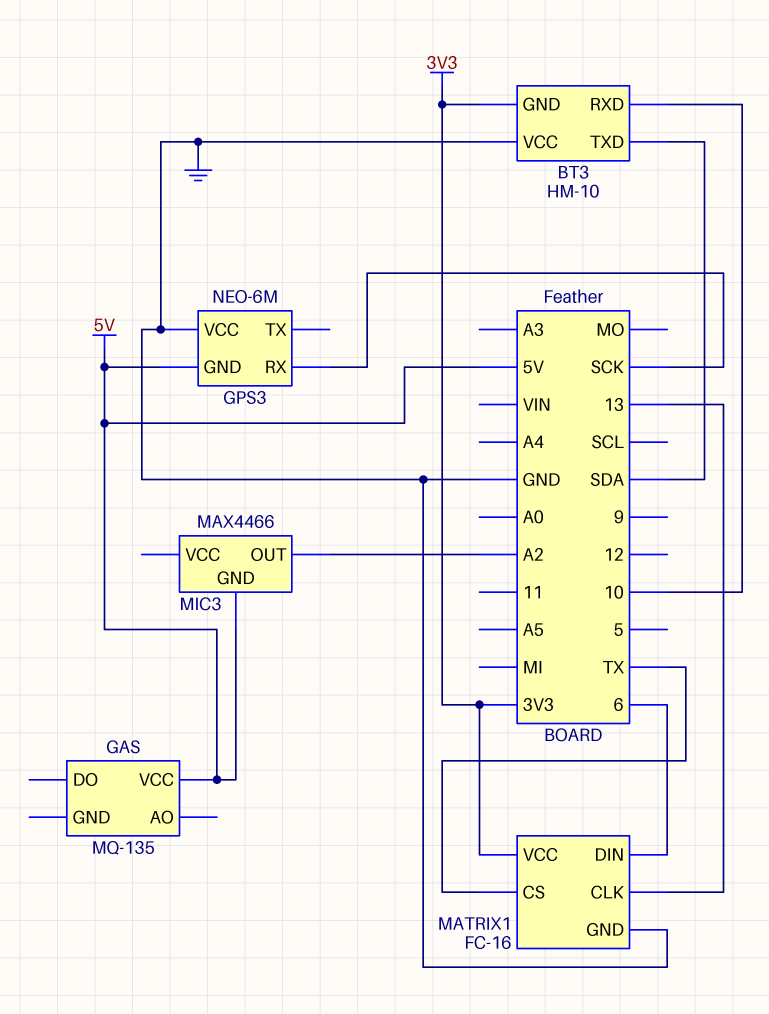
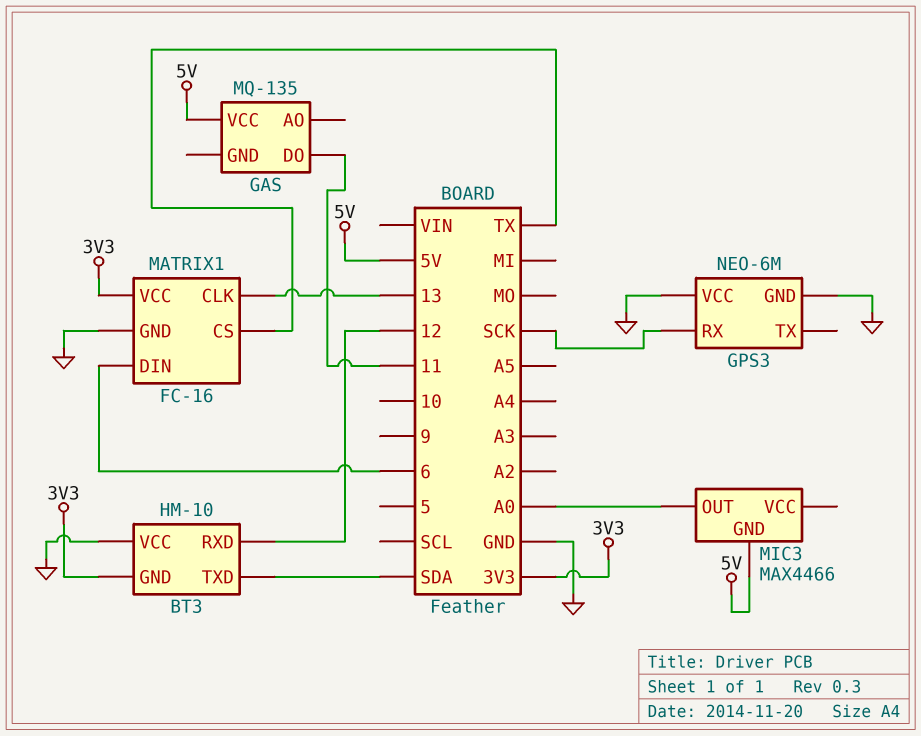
BT3 pin RXD: 10 -> 12
GAS pin DO: none -> 11
GPS3 pin GND: 5V -> GND
MIC3 pin OUT: A2 -> A0

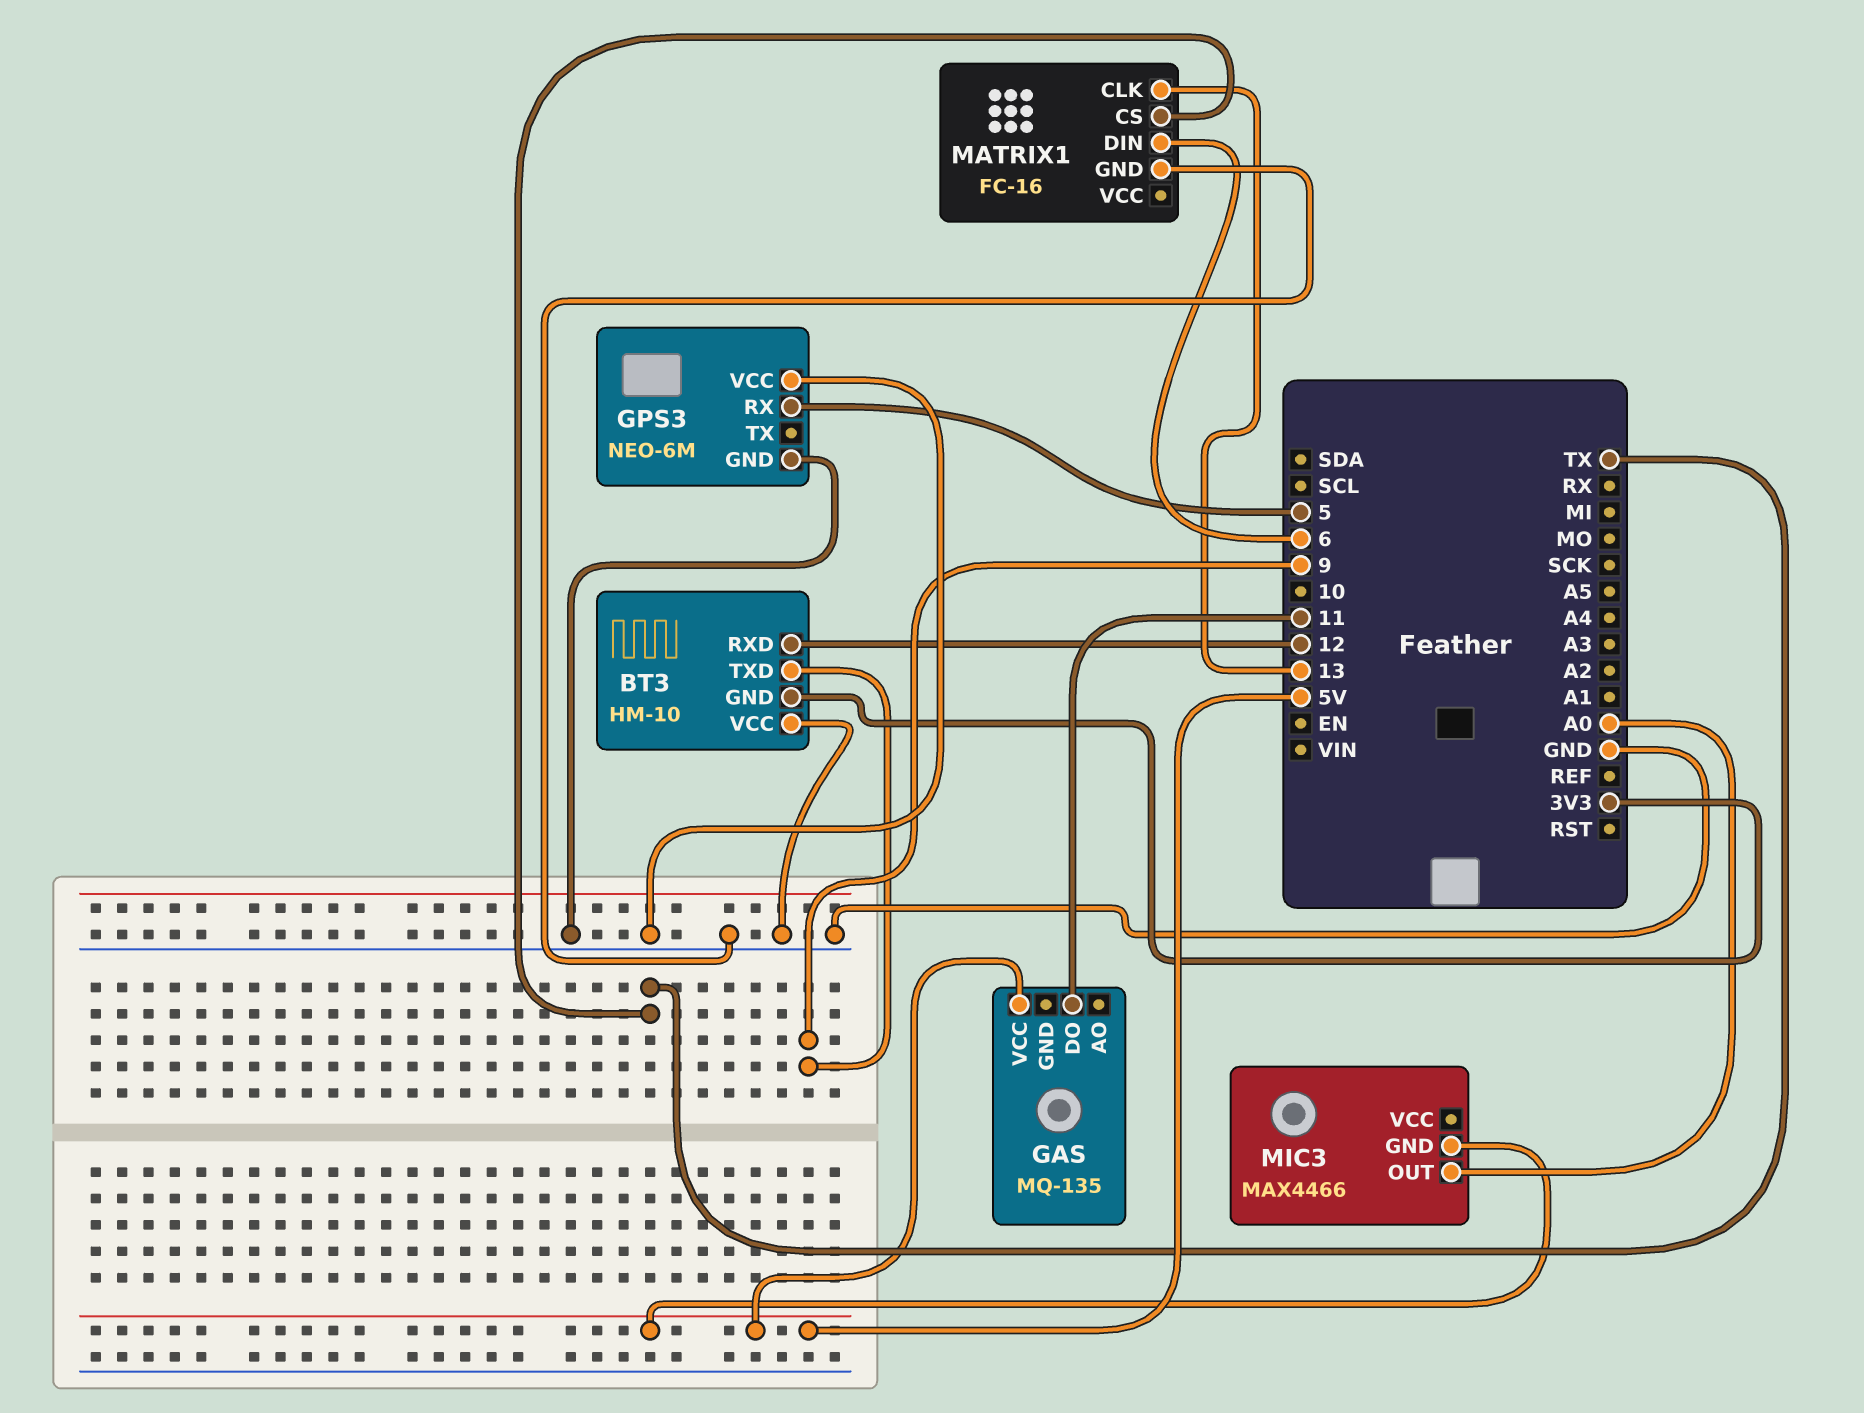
BT3 pin TXD: SDA -> 9
GPS3 pin RX: SCK -> 5
MATRIX1 pin VCC: 3V3 -> none

